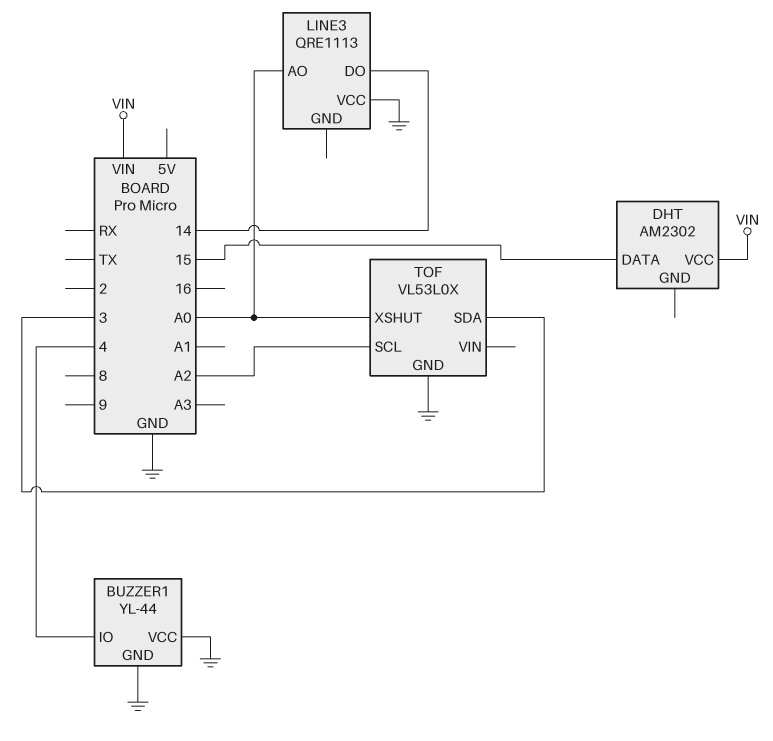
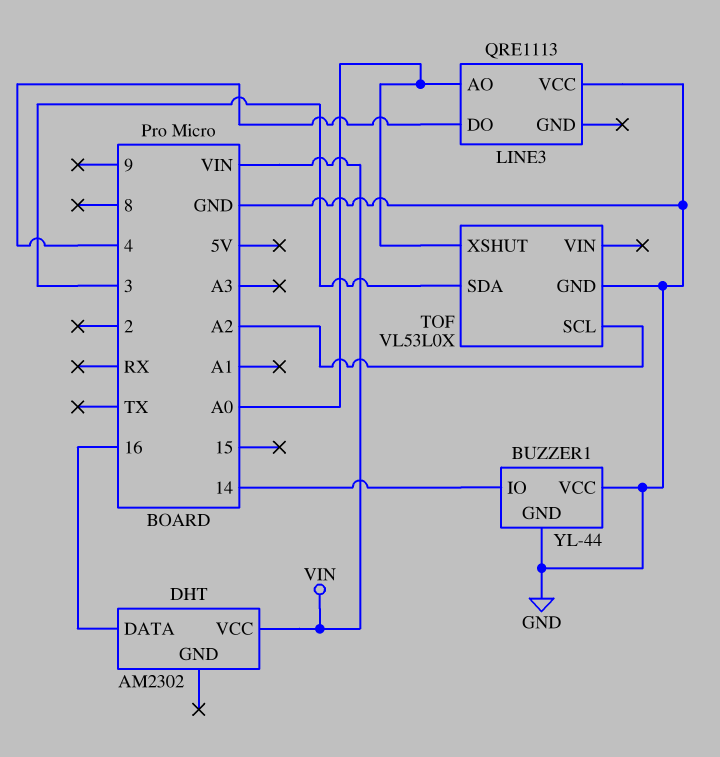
BUZZER1 pin IO: 4 -> 14
DHT pin DATA: 15 -> 16
LINE3 pin DO: 14 -> 4

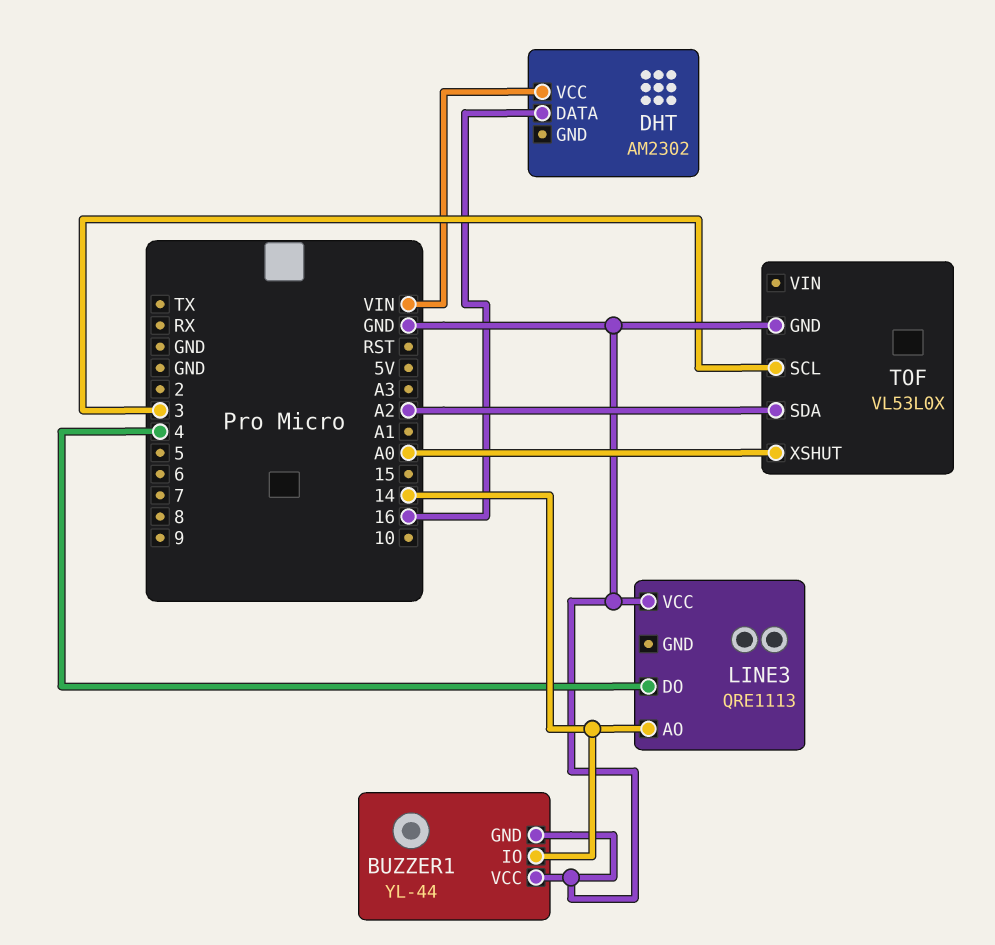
LINE3 pin AO: A0 -> 14
TOF pin SCL: A2 -> 3
TOF pin SDA: 3 -> A2

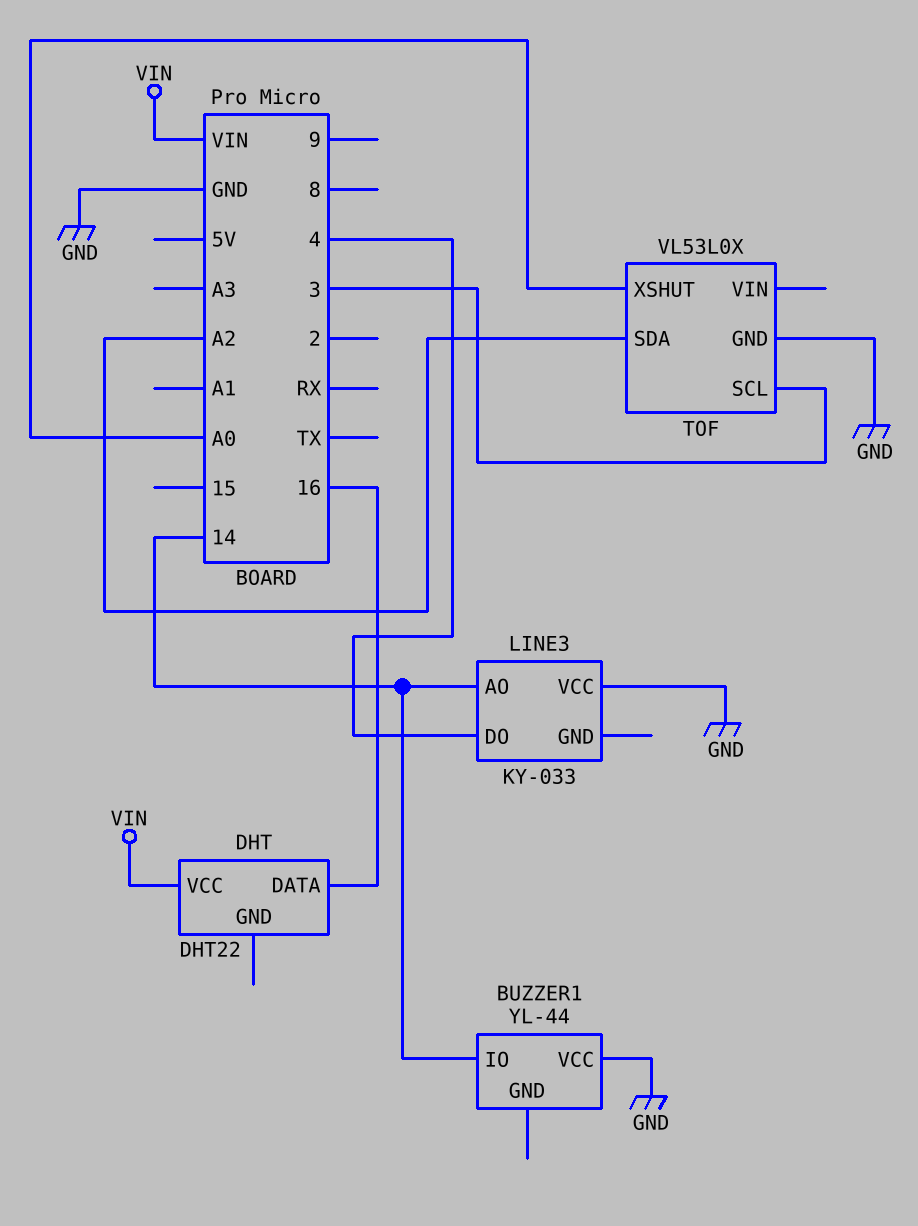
BUZZER1 pin GND: GND -> none
DHT: AM2302 -> DHT22
LINE3: QRE1113 -> KY-033

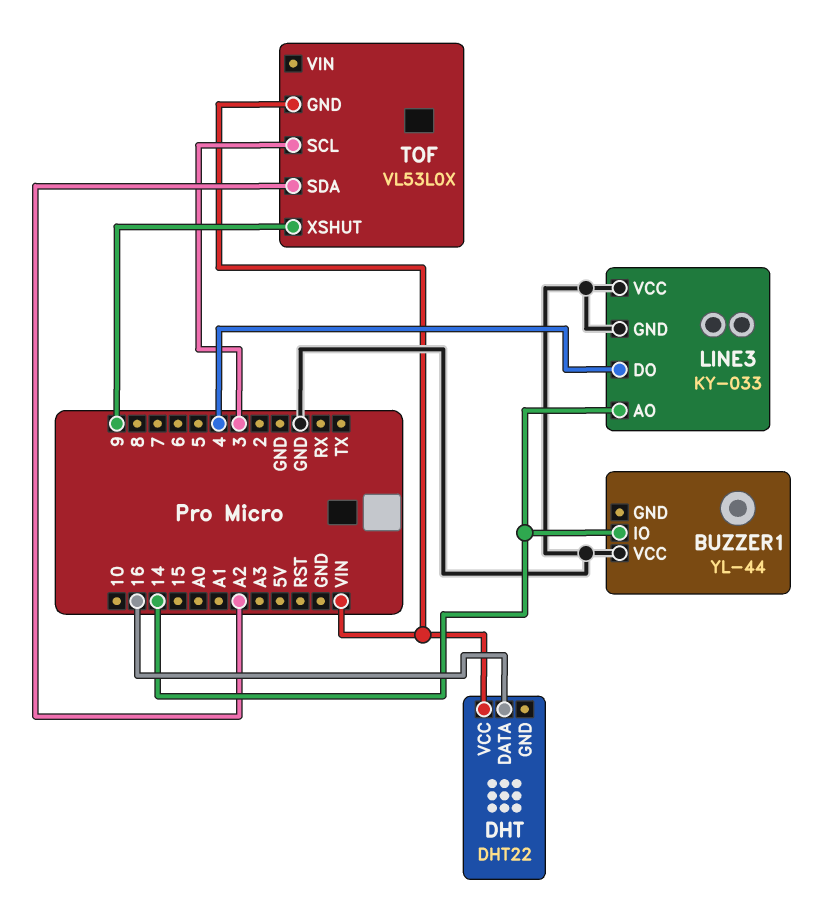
LINE3 pin GND: none -> GND
TOF pin GND: GND -> VIN
TOF pin XSHUT: A0 -> 9

